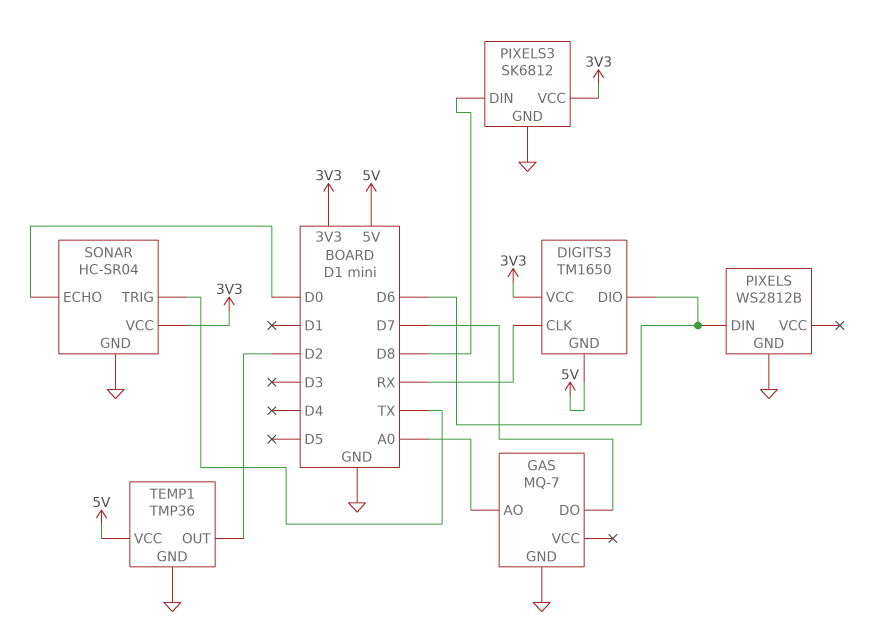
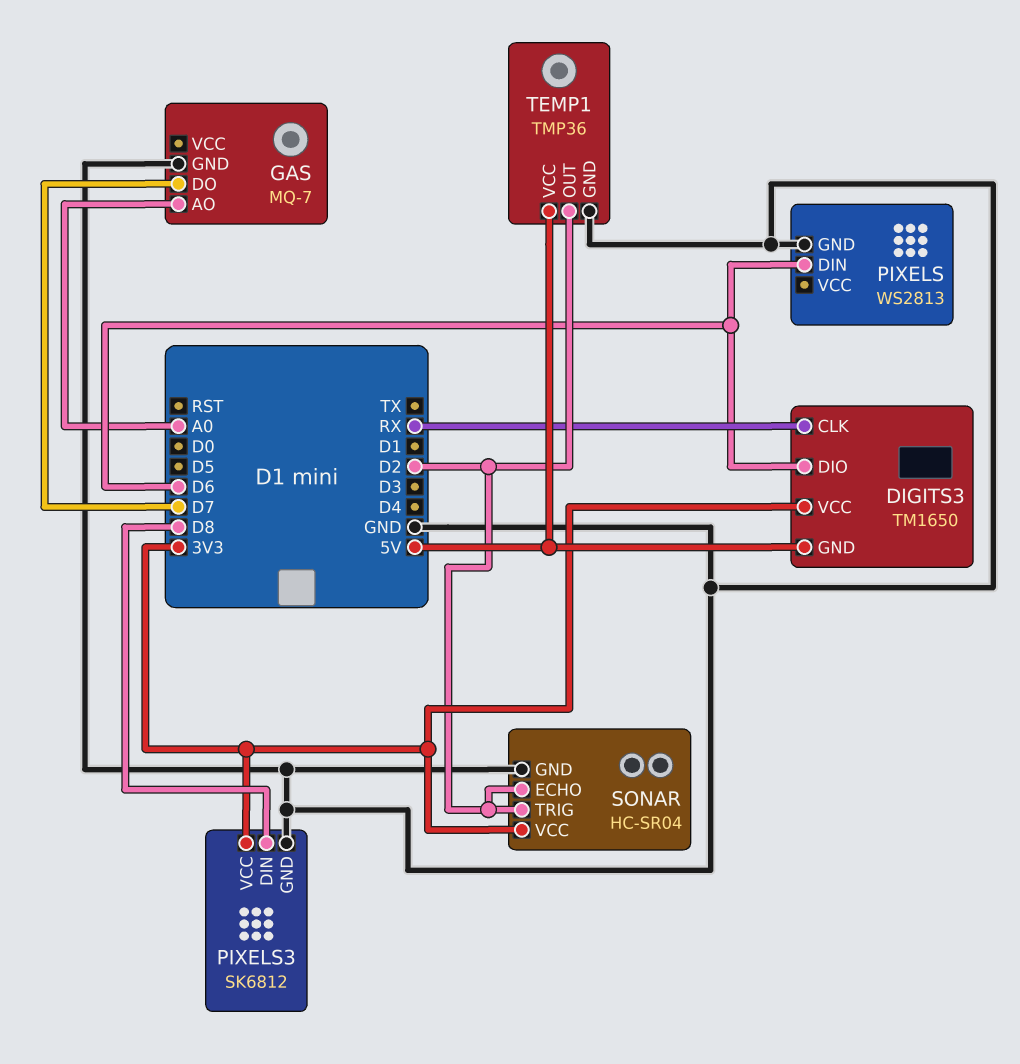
PIXELS: WS2812B -> WS2813
SONAR pin ECHO: D0 -> D2
SONAR pin TRIG: TX -> D2

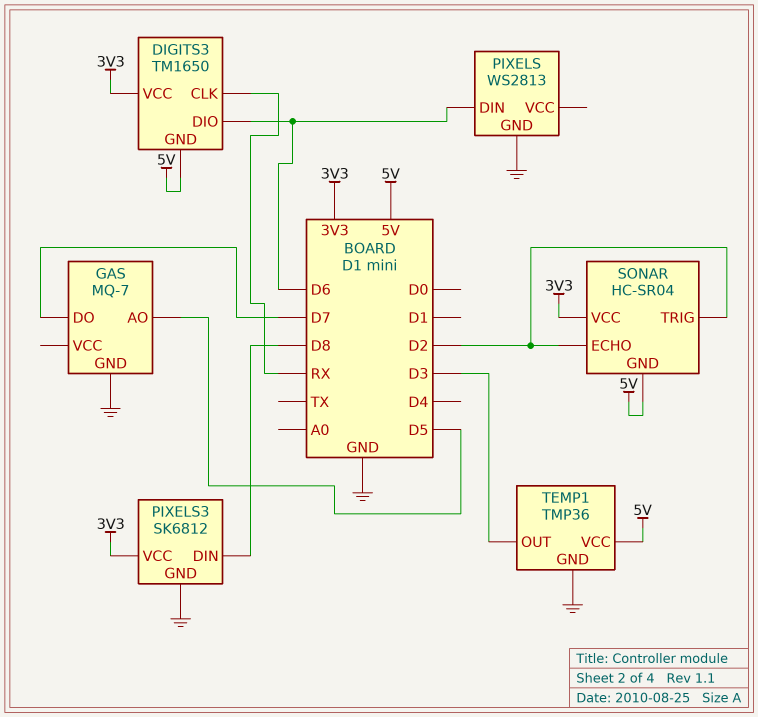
GAS pin AO: A0 -> D5
SONAR pin GND: GND -> 5V
TEMP1 pin OUT: D2 -> D3

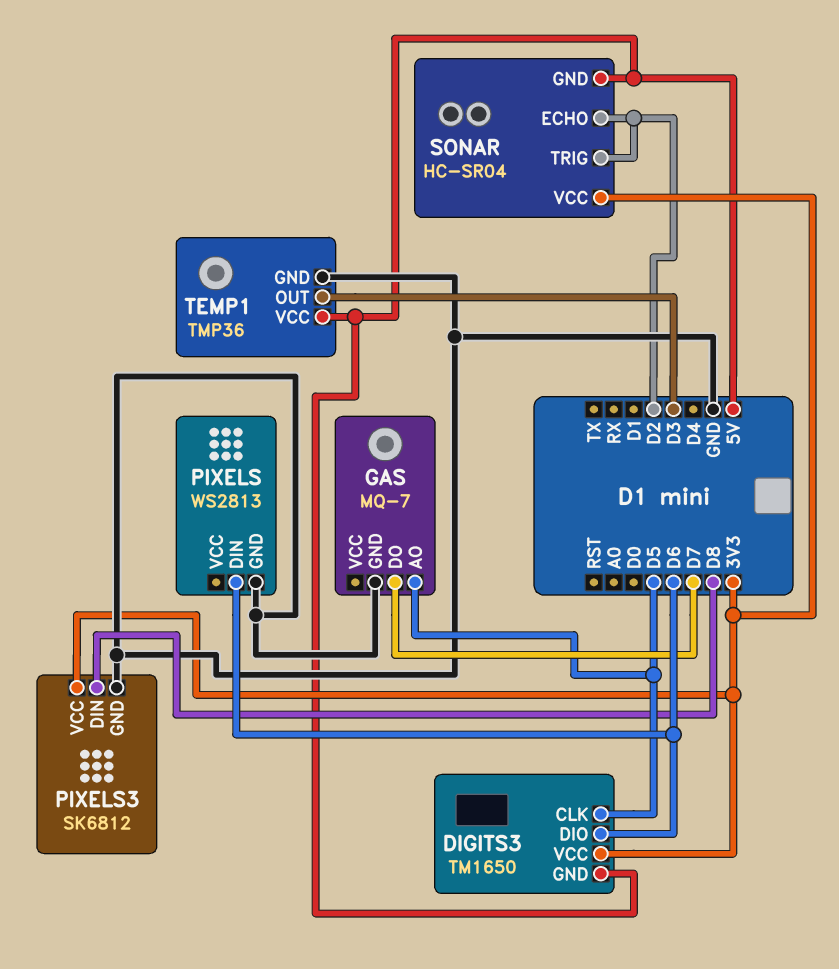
DIGITS3 pin CLK: RX -> D5

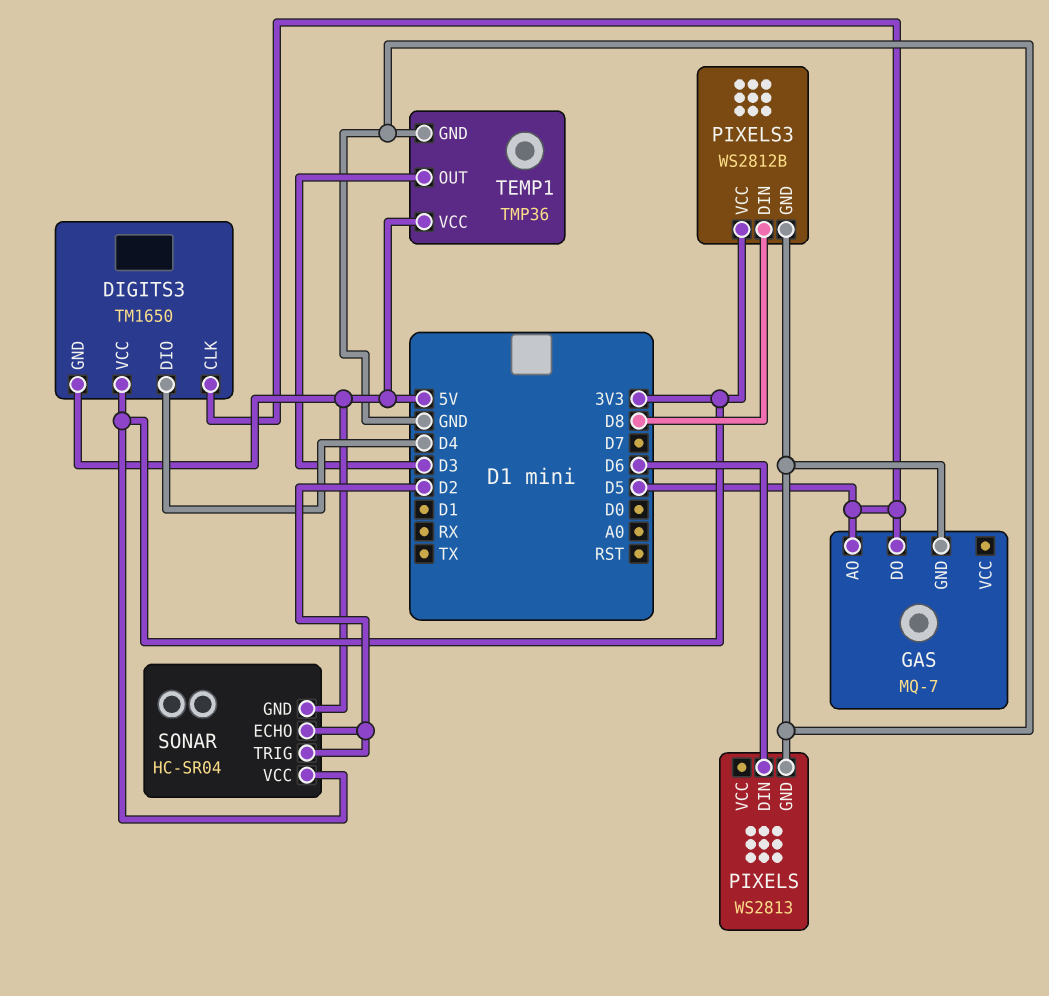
DIGITS3 pin DIO: D6 -> D4
GAS pin DO: D7 -> D5
PIXELS3: SK6812 -> WS2812B

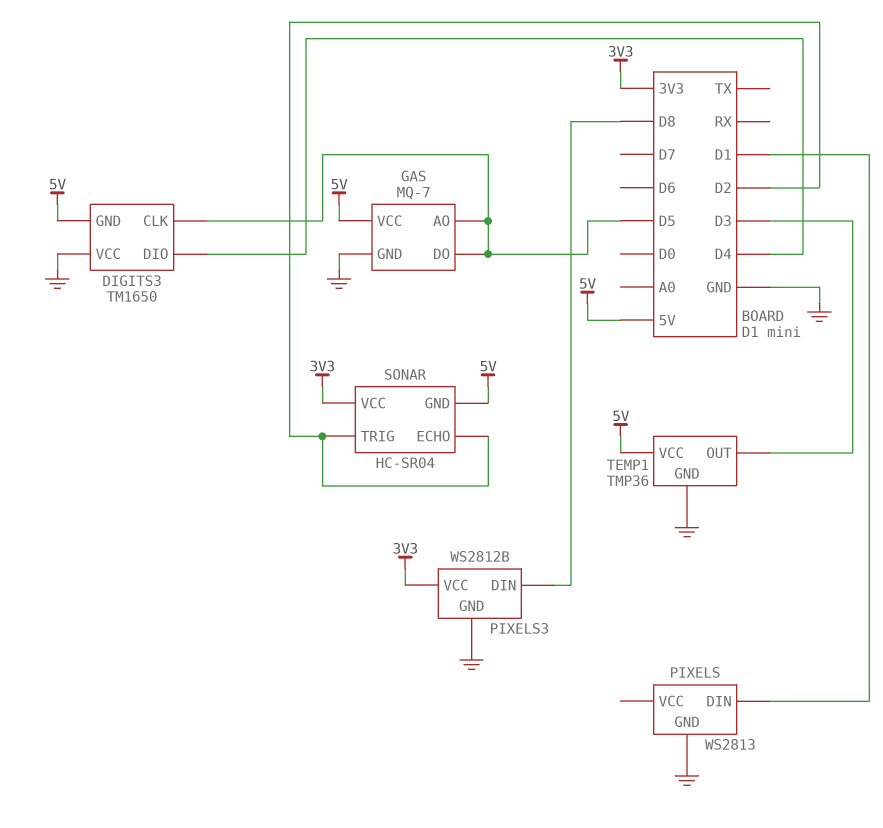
DIGITS3 pin VCC: 3V3 -> GND
GAS pin VCC: none -> 5V
PIXELS pin DIN: D6 -> D1

